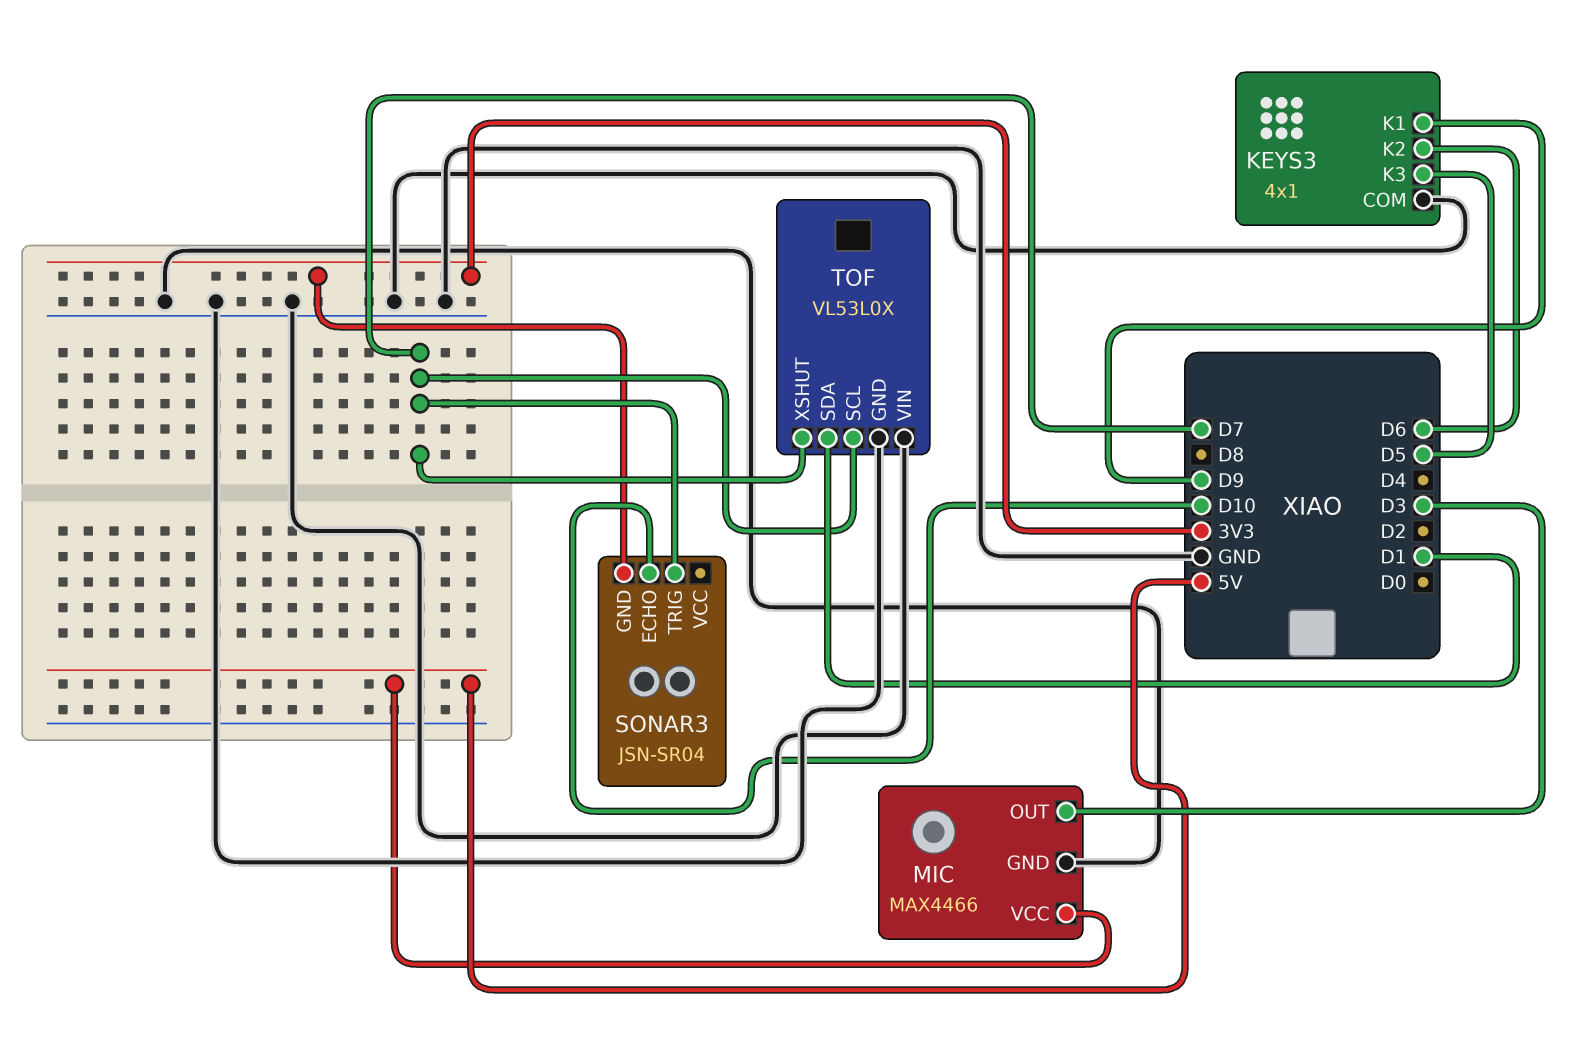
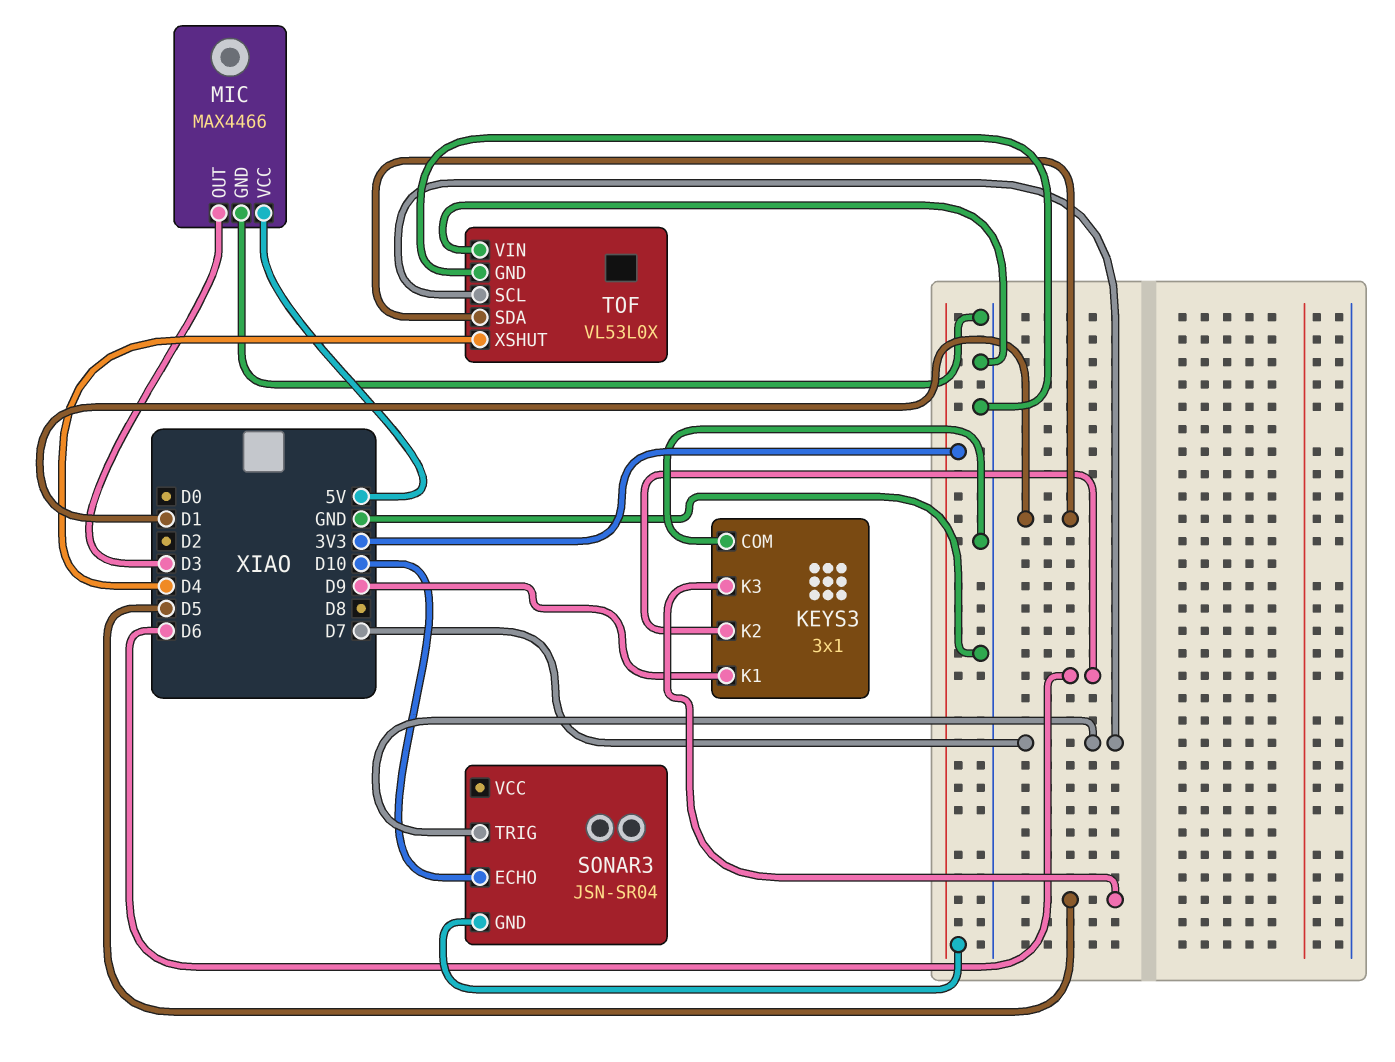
KEYS3: 4x1 -> 3x1
TOF pin XSHUT: D7 -> D4

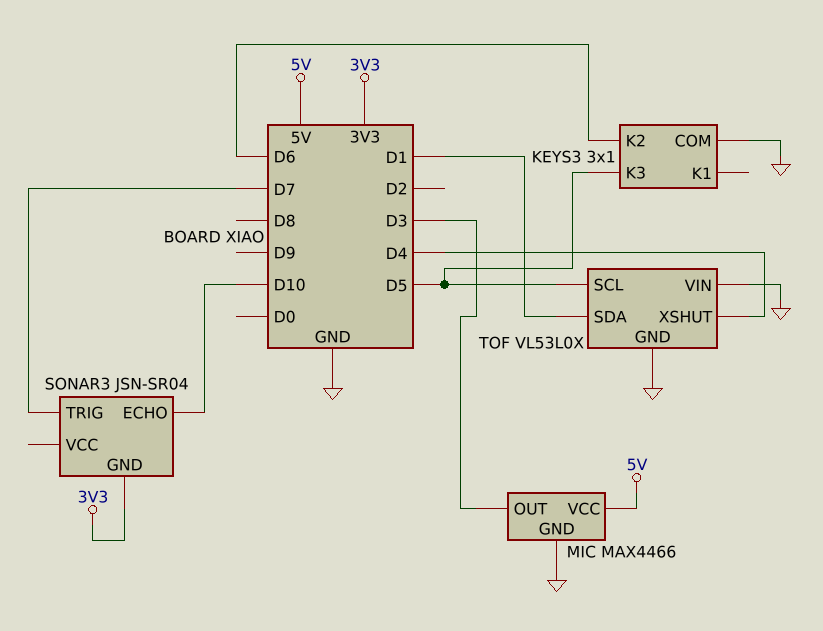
KEYS3 pin K1: D9 -> none
TOF pin SCL: D7 -> D5

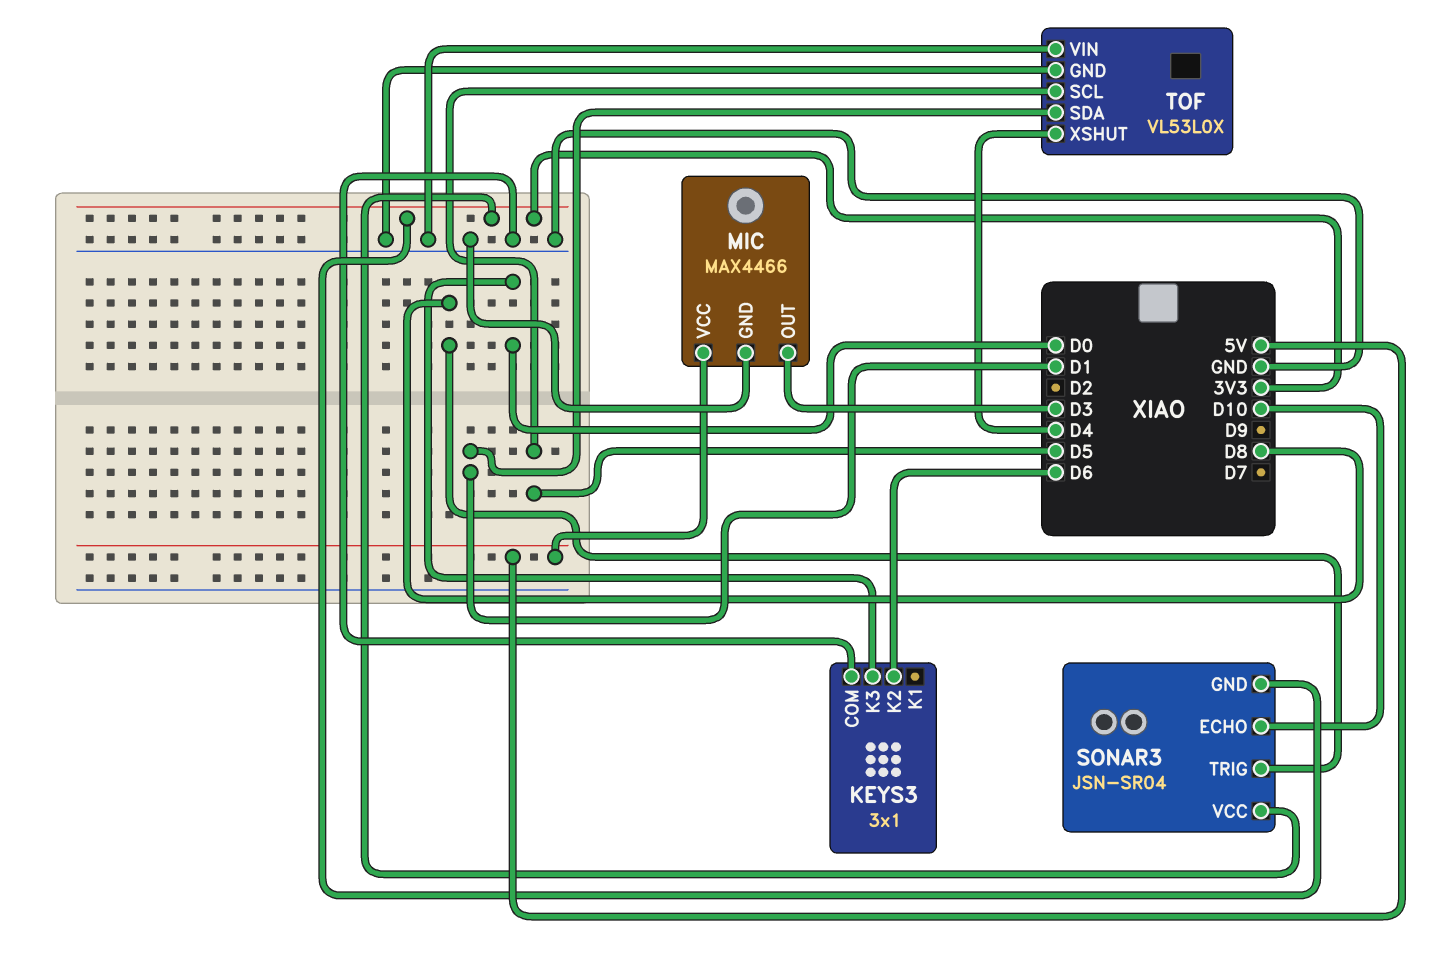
KEYS3 pin K3: D5 -> D0
SONAR3 pin TRIG: D7 -> D8
SONAR3 pin VCC: none -> 3V3

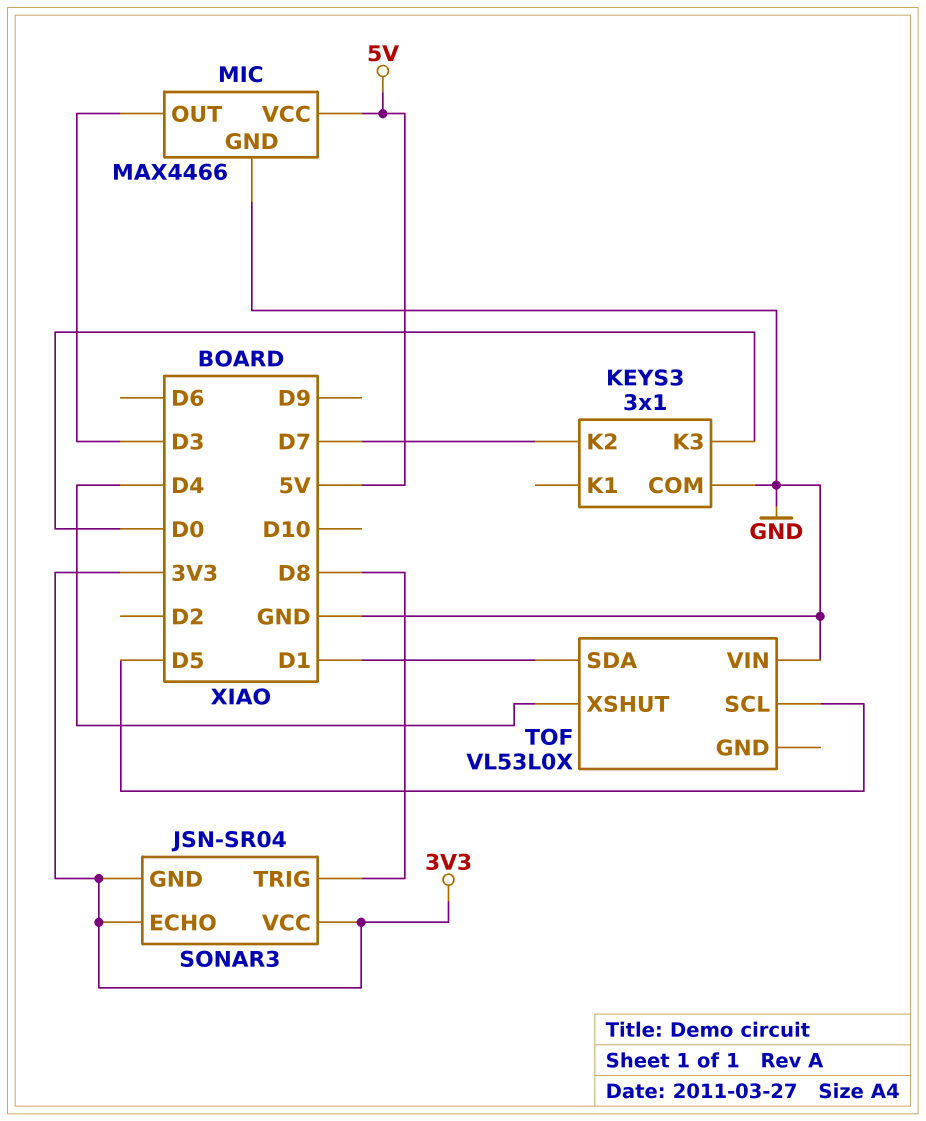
KEYS3 pin K2: D6 -> D7
SONAR3 pin ECHO: D10 -> 3V3
TOF pin GND: GND -> none

